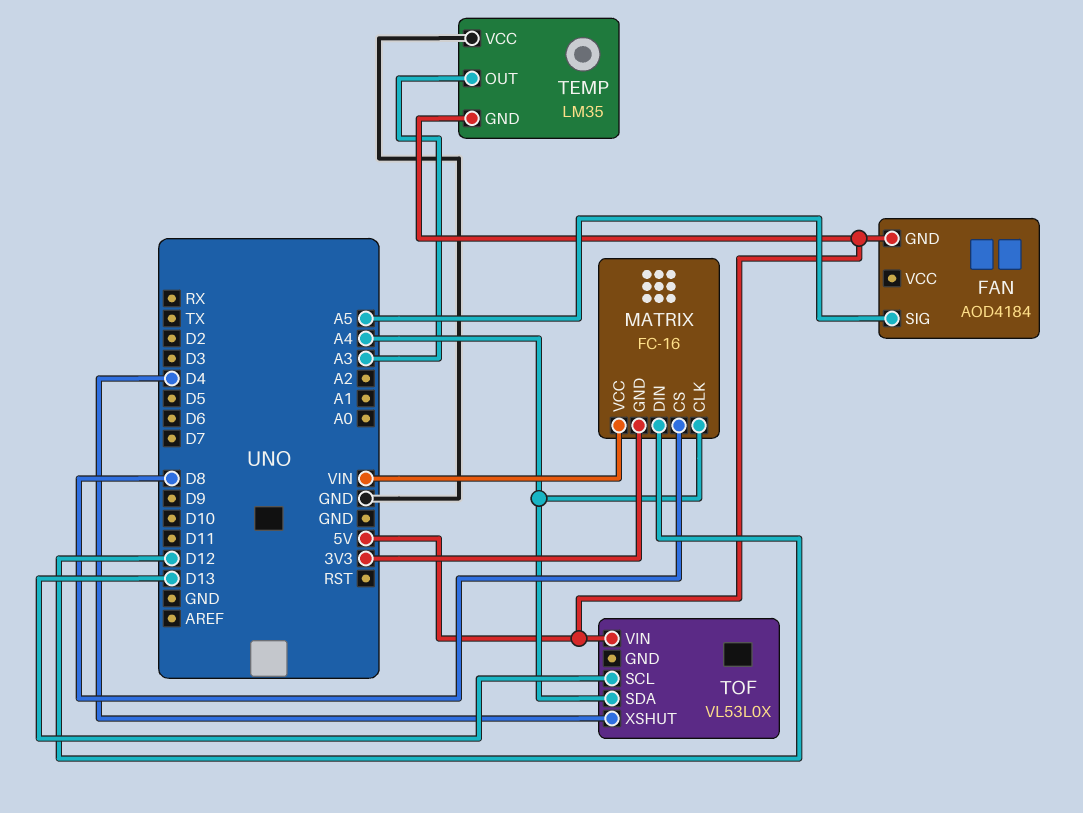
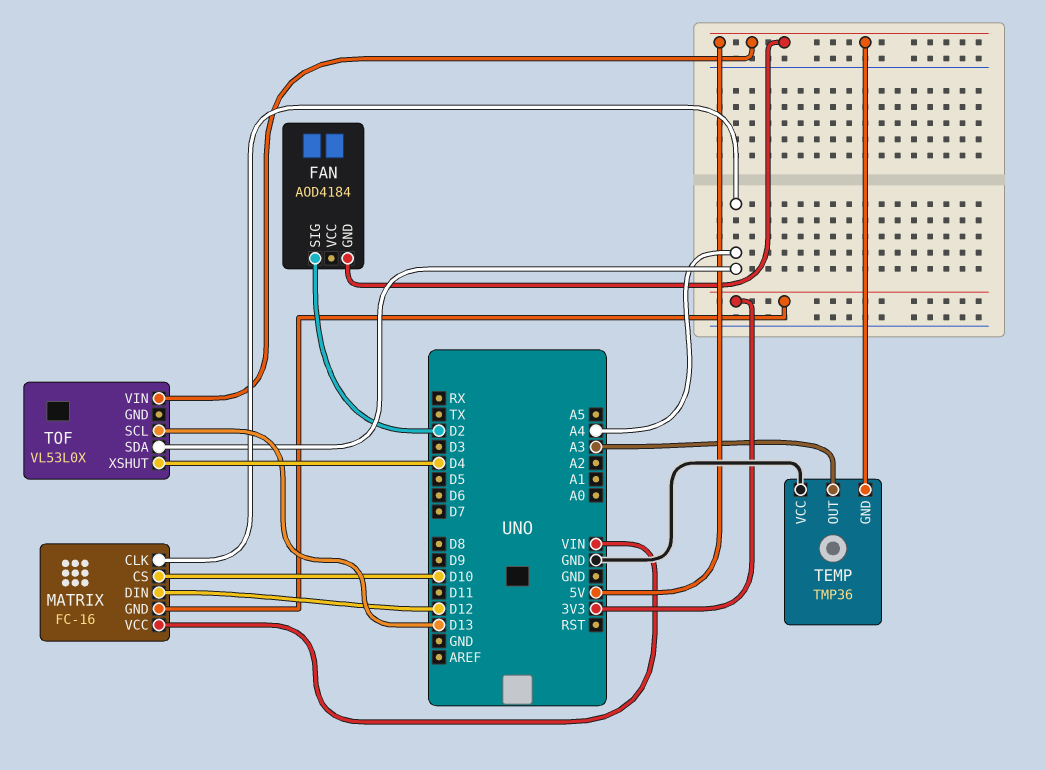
FAN pin SIG: A5 -> D2
MATRIX pin CS: D8 -> D10
TEMP: LM35 -> TMP36

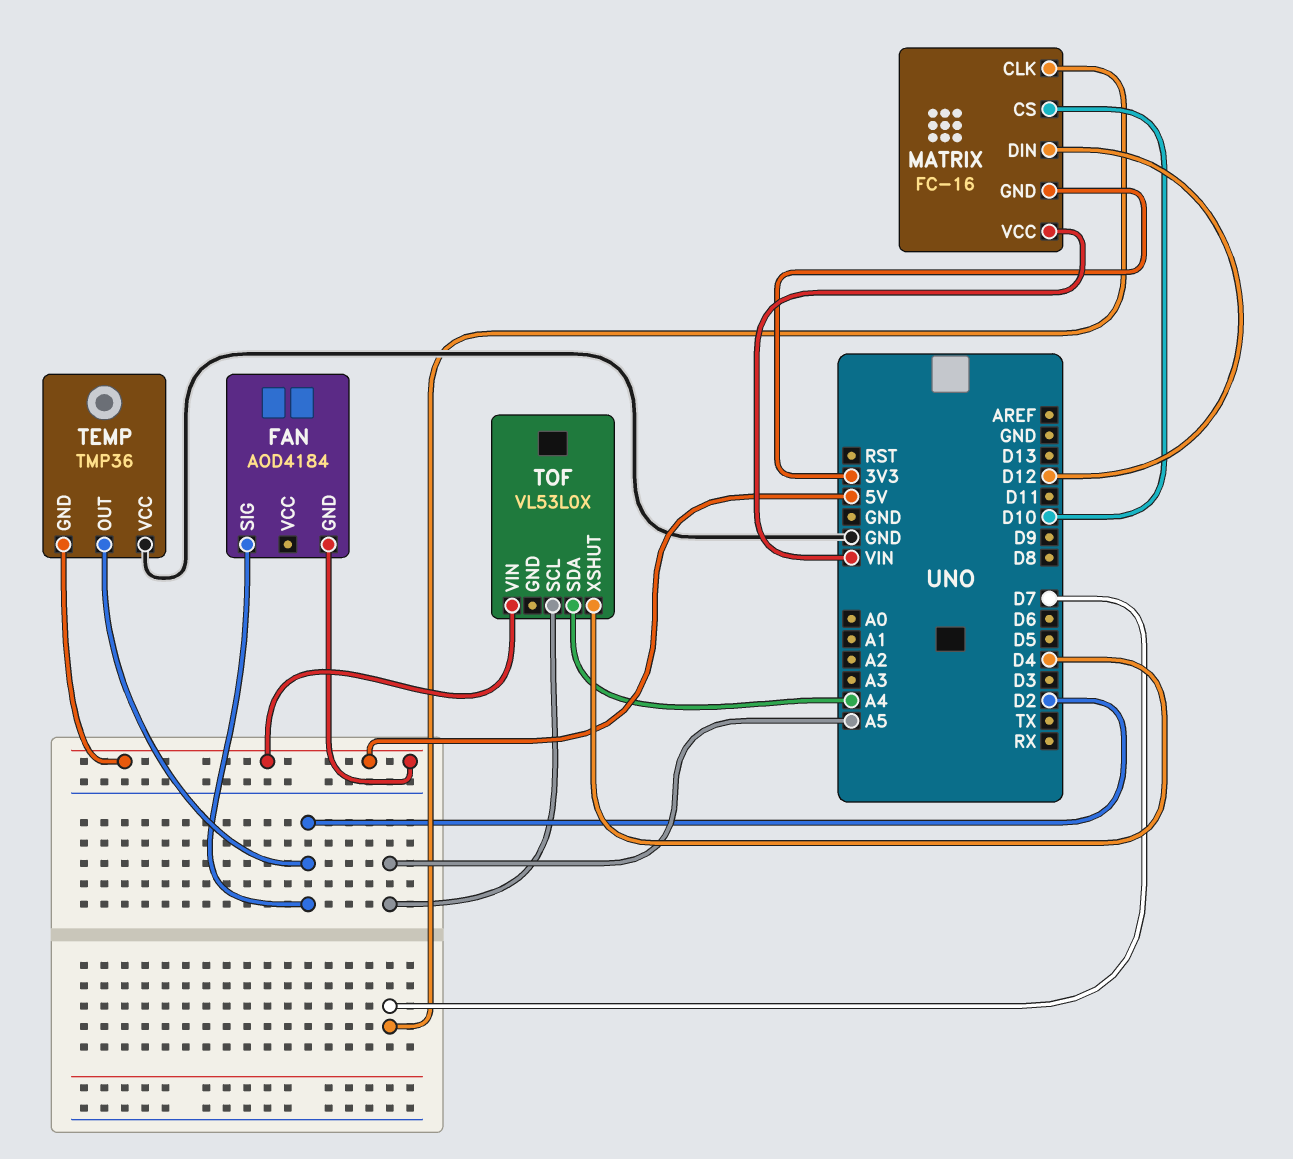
MATRIX pin CLK: A4 -> D7
TEMP pin OUT: A3 -> D2
TOF pin SCL: D13 -> A5

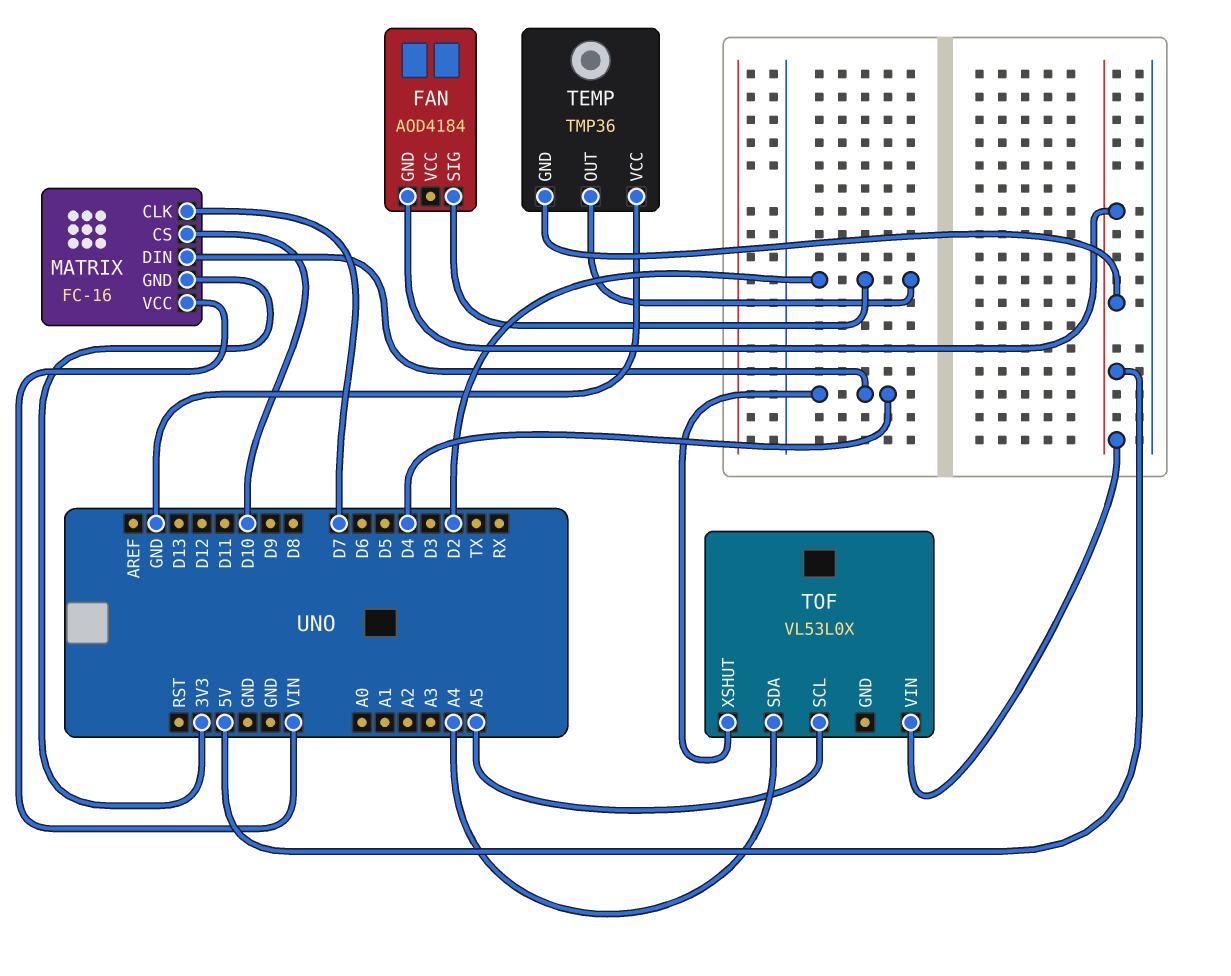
MATRIX pin DIN: D12 -> D4

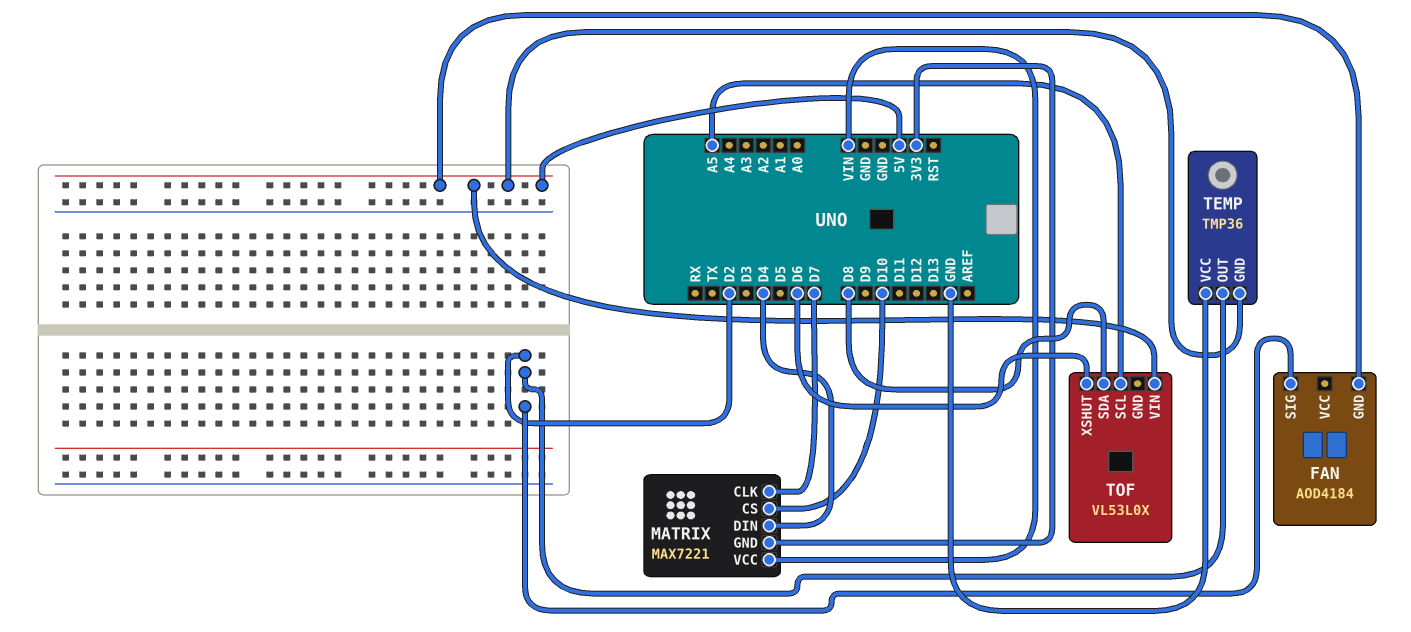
MATRIX: FC-16 -> MAX7221
TOF pin SDA: A4 -> D8
TOF pin XSHUT: D4 -> D6

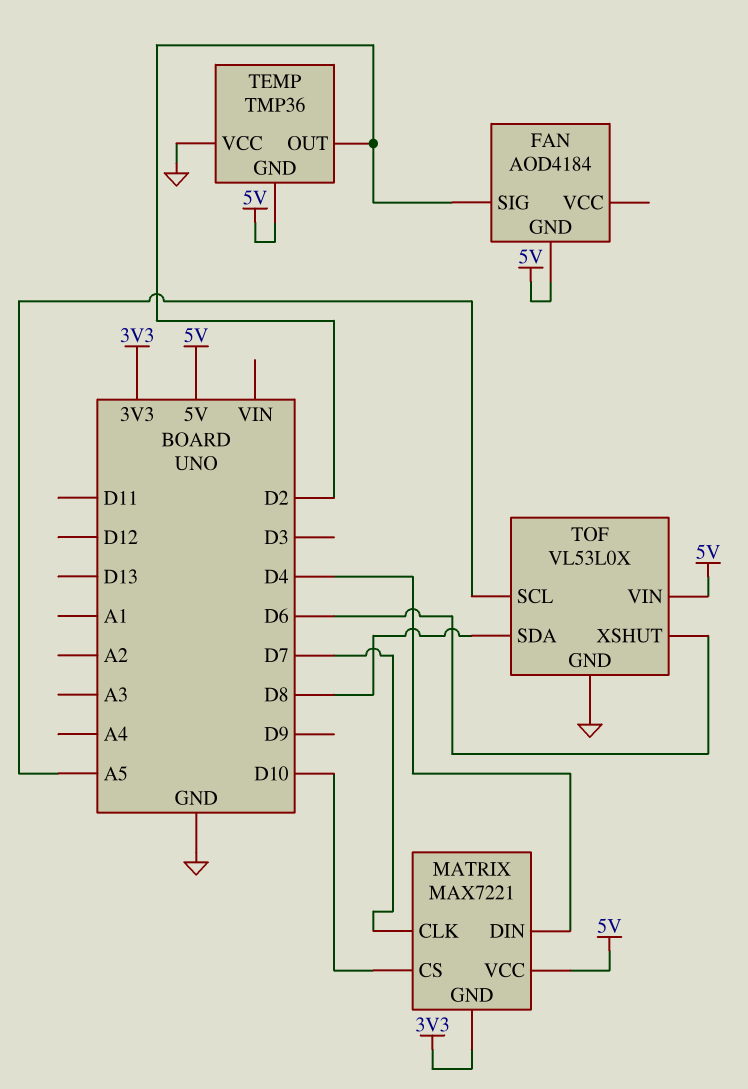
MATRIX pin VCC: VIN -> 5V
TOF pin GND: none -> GND

